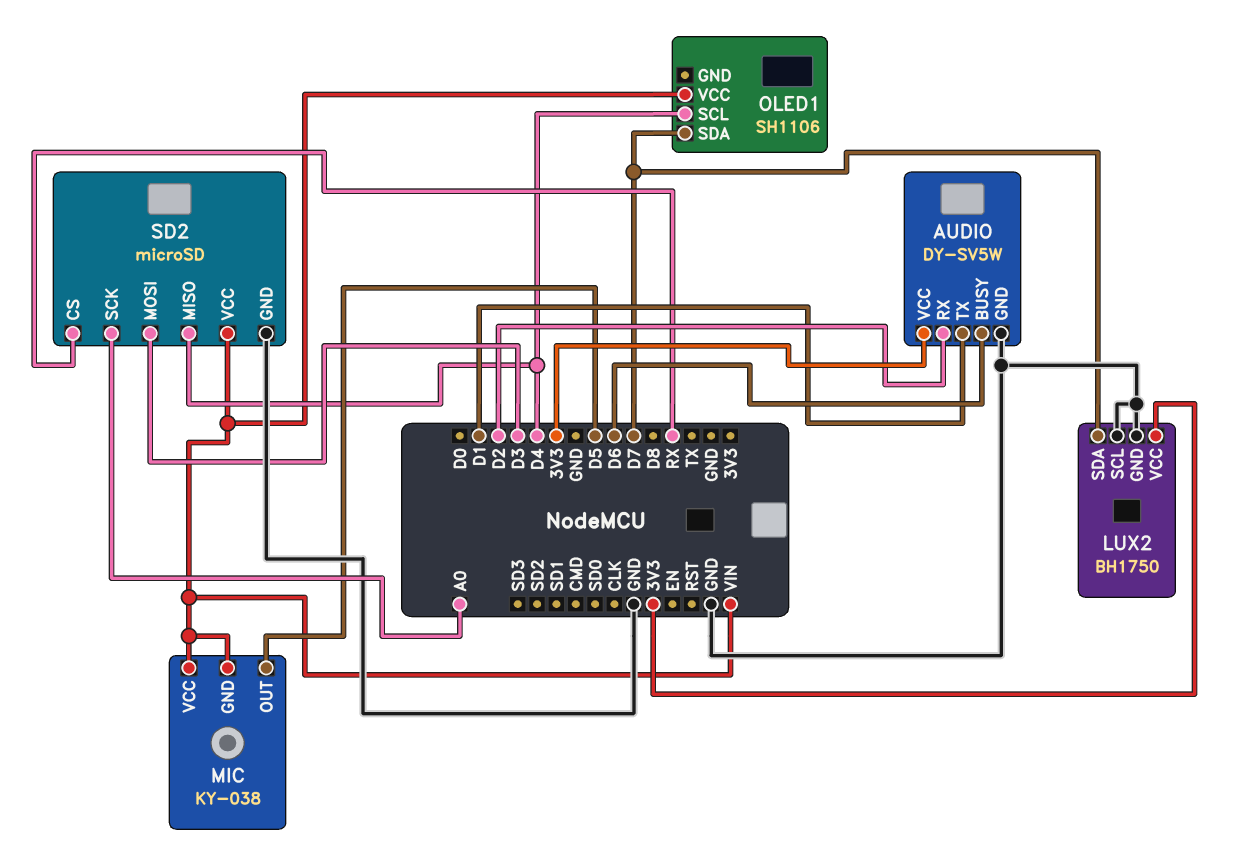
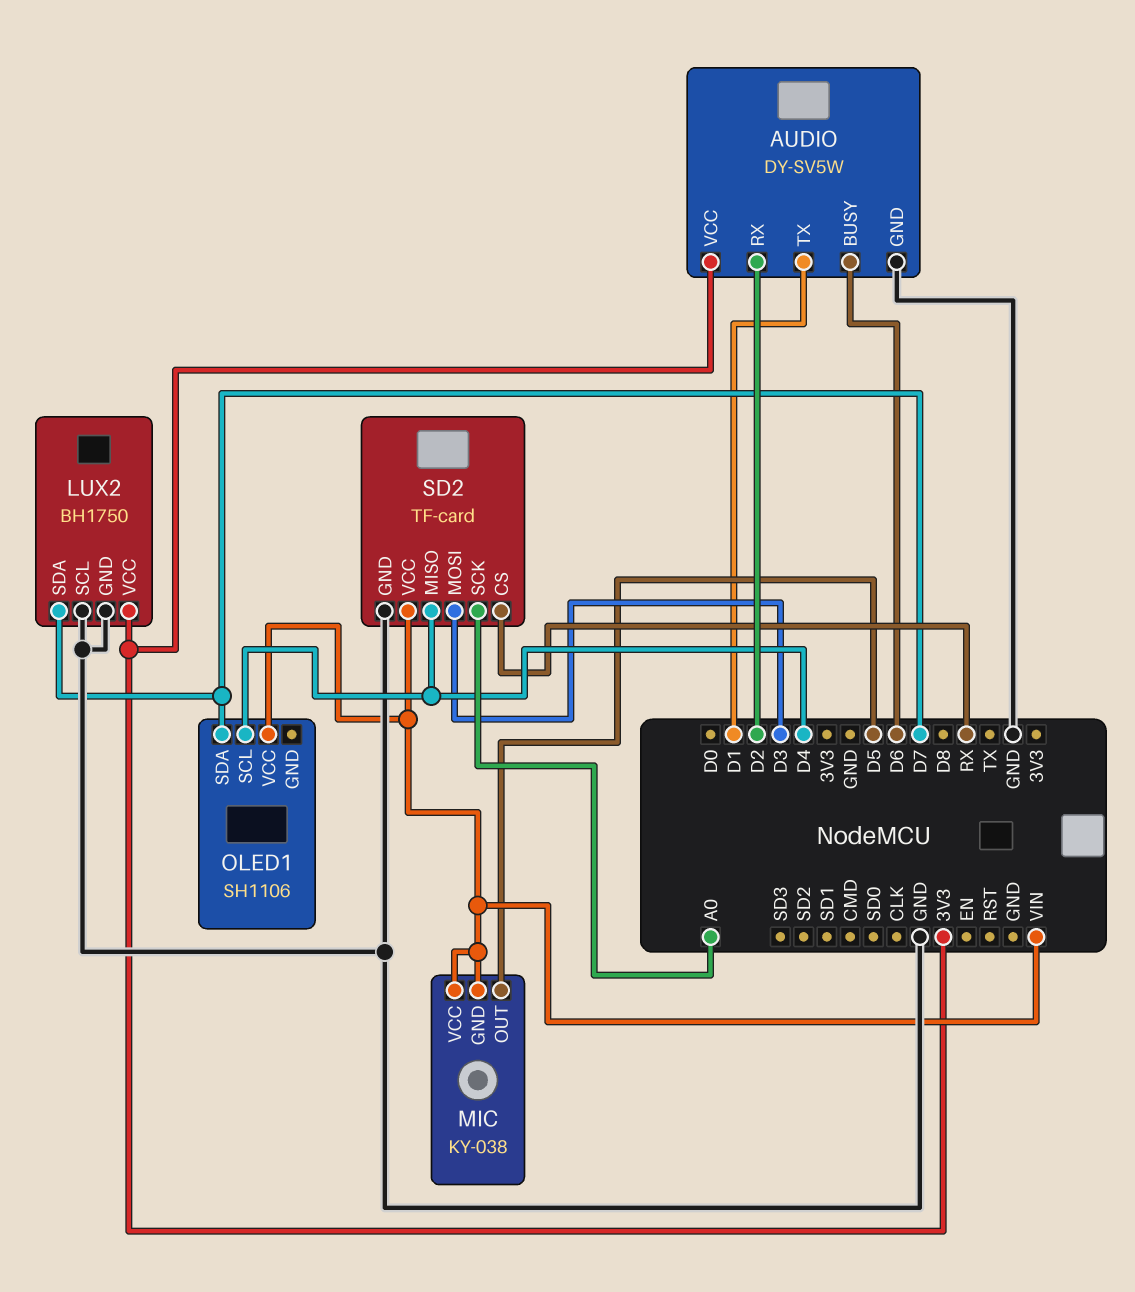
SD2: microSD -> TF-card

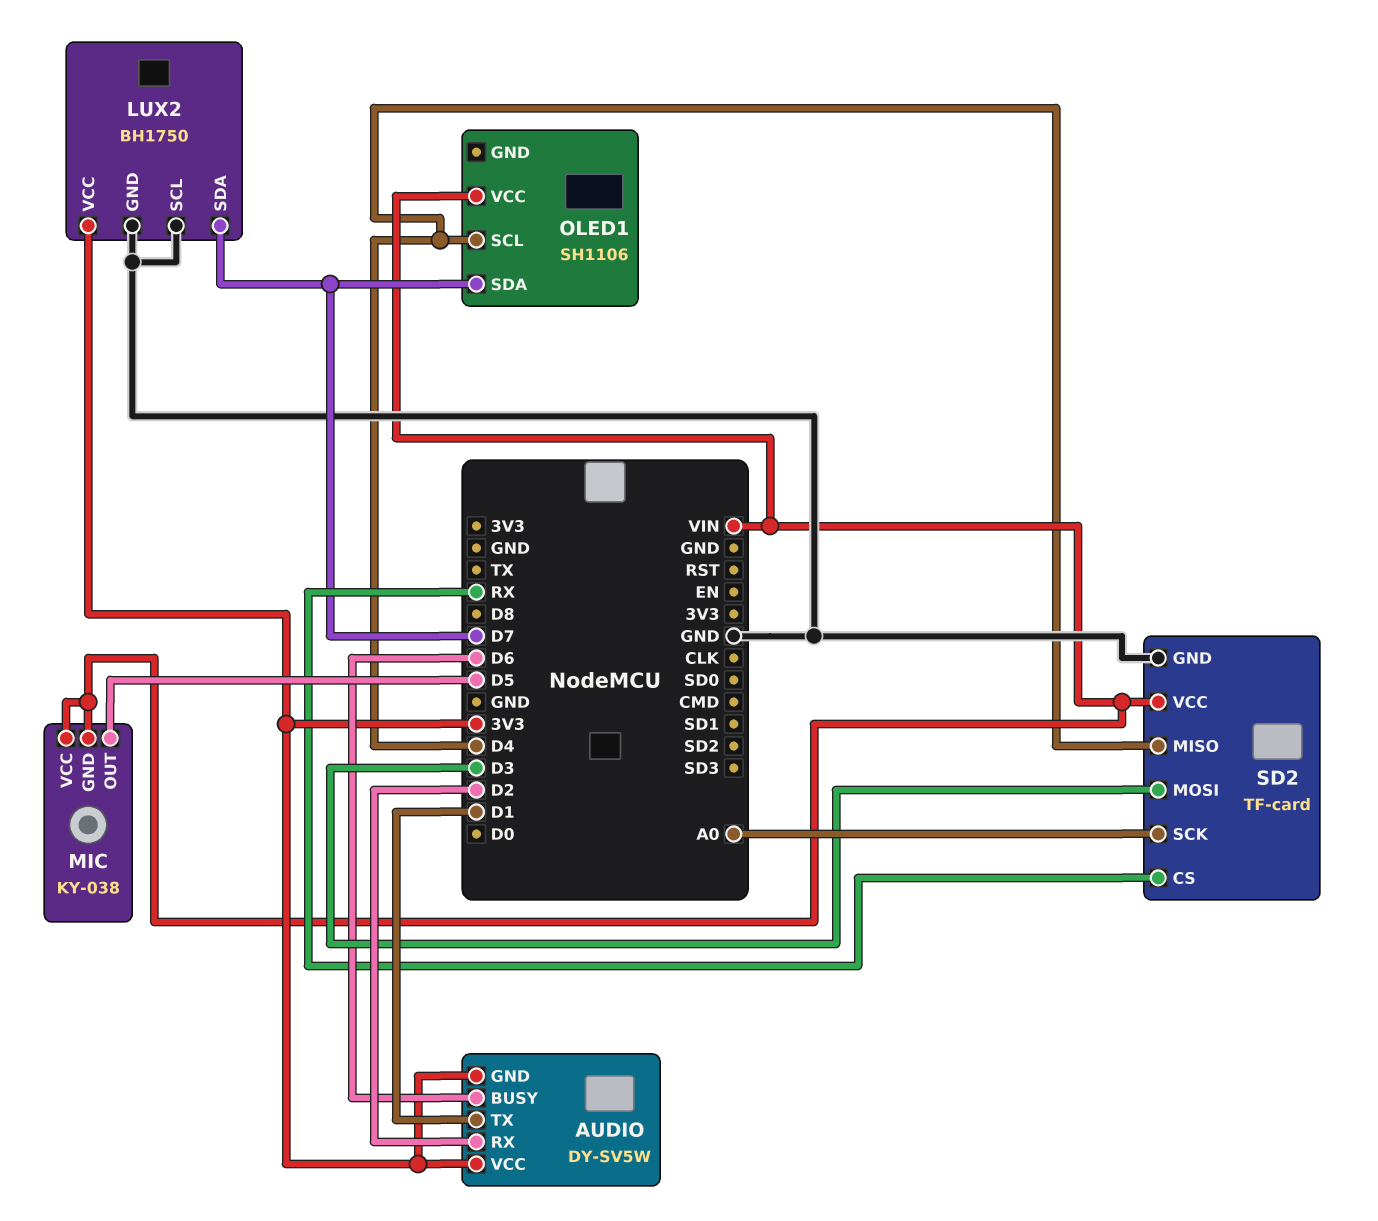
AUDIO pin GND: GND -> 3V3

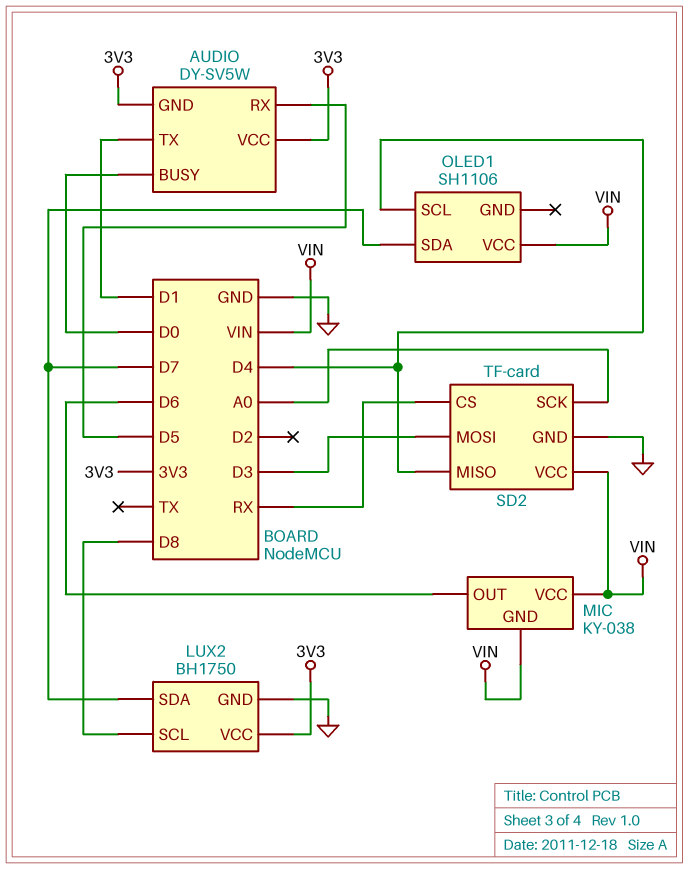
AUDIO pin BUSY: D6 -> D0
AUDIO pin RX: D2 -> D5
LUX2 pin SCL: GND -> D8
MIC pin OUT: D5 -> D6

